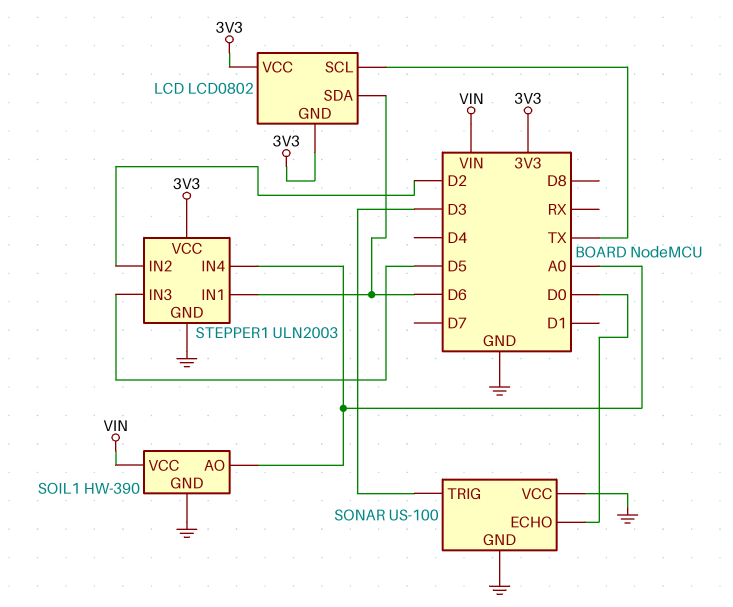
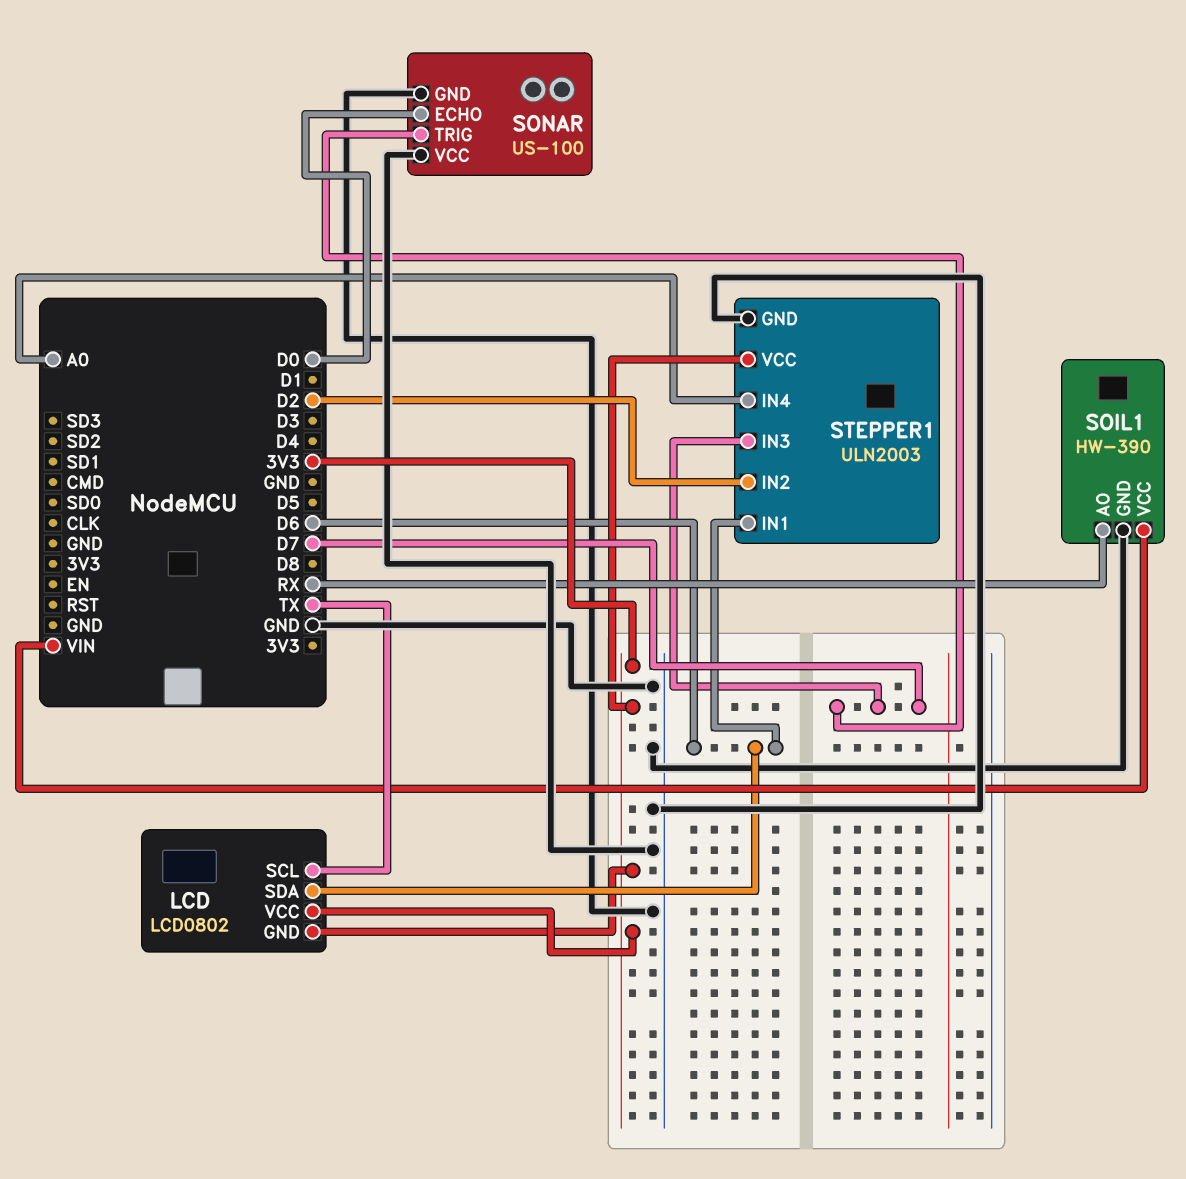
SOIL1 pin AO: A0 -> RX
SONAR pin TRIG: D3 -> D7
STEPPER1 pin IN3: D5 -> D7

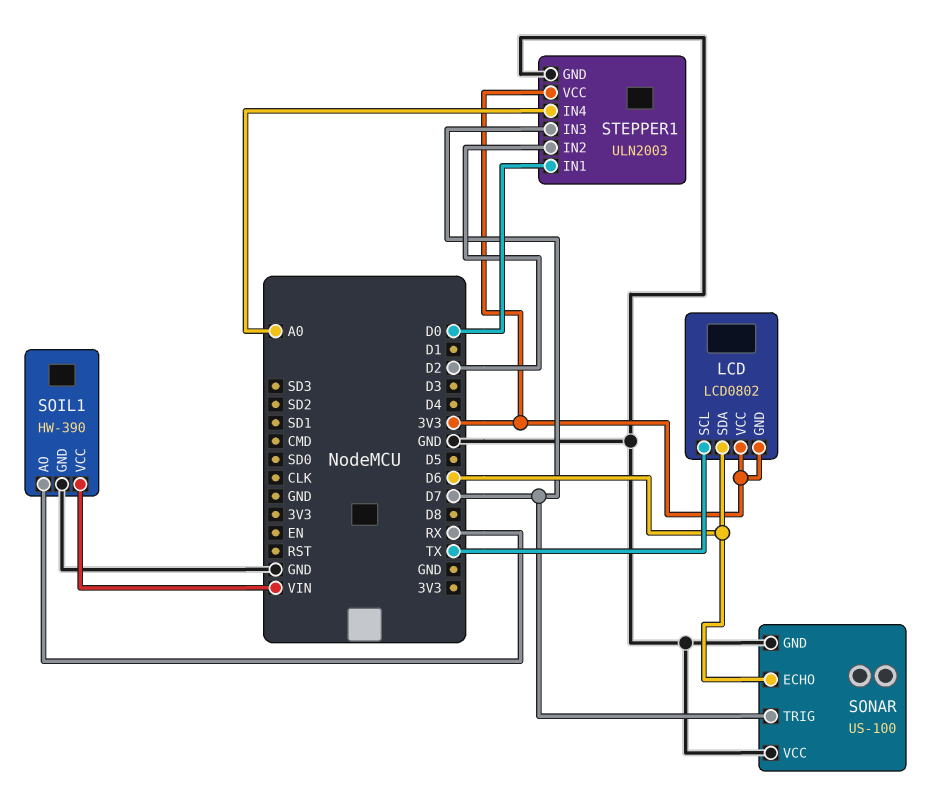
SONAR pin ECHO: D0 -> D6
STEPPER1 pin IN1: D6 -> D0

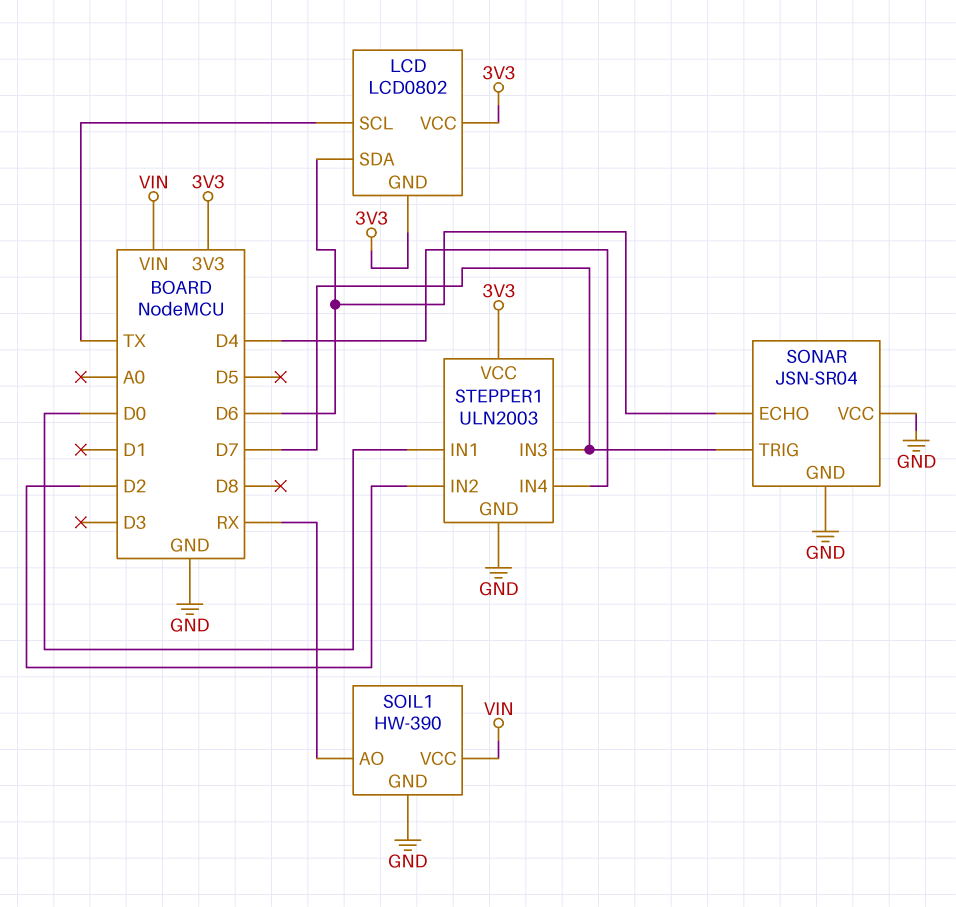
SONAR: US-100 -> JSN-SR04
STEPPER1 pin IN4: A0 -> D4

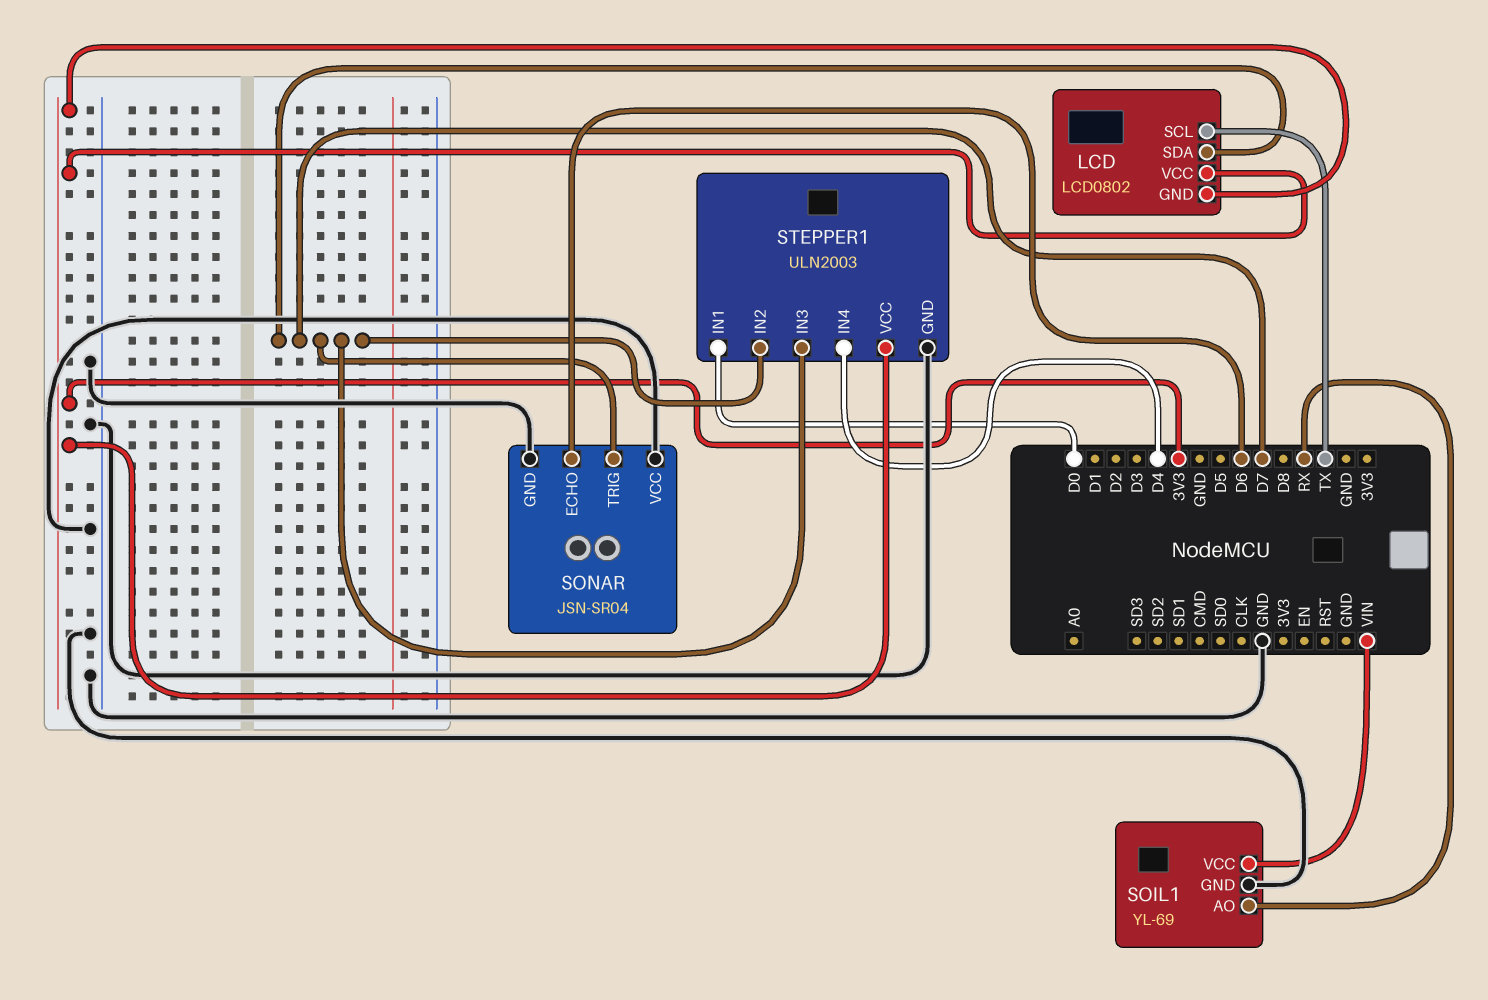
LCD pin SDA: D6 -> D7
SOIL1: HW-390 -> YL-69
STEPPER1 pin IN2: D2 -> D7

